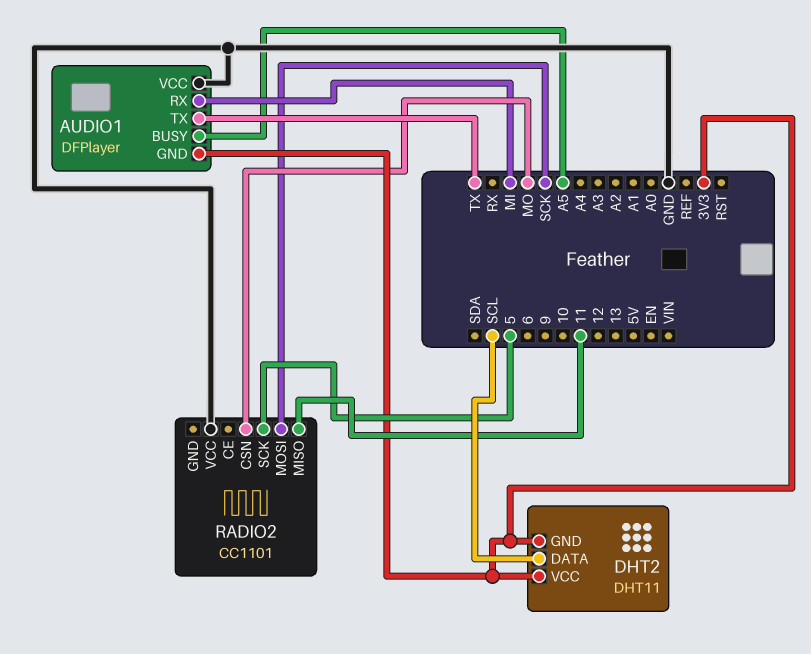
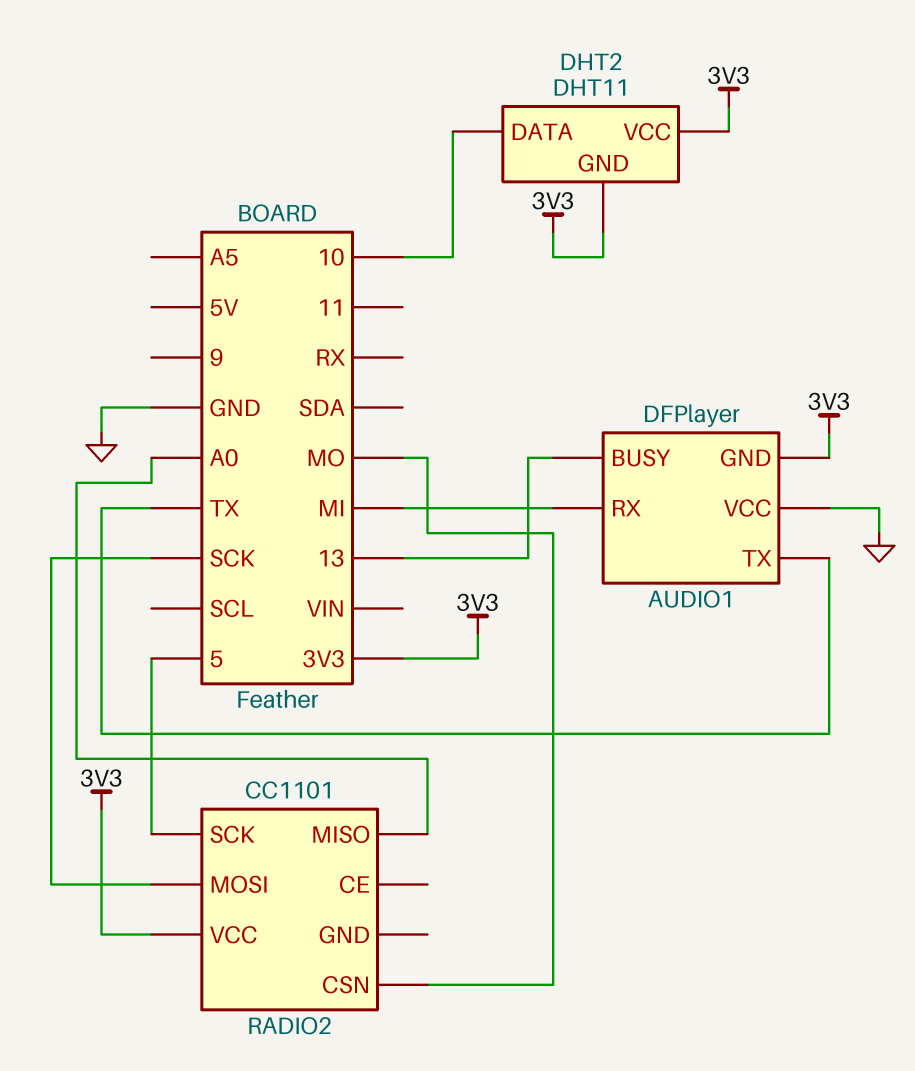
AUDIO1 pin BUSY: A5 -> 13
DHT2 pin DATA: SCL -> 10
RADIO2 pin MISO: 11 -> A0
RADIO2 pin VCC: GND -> 3V3

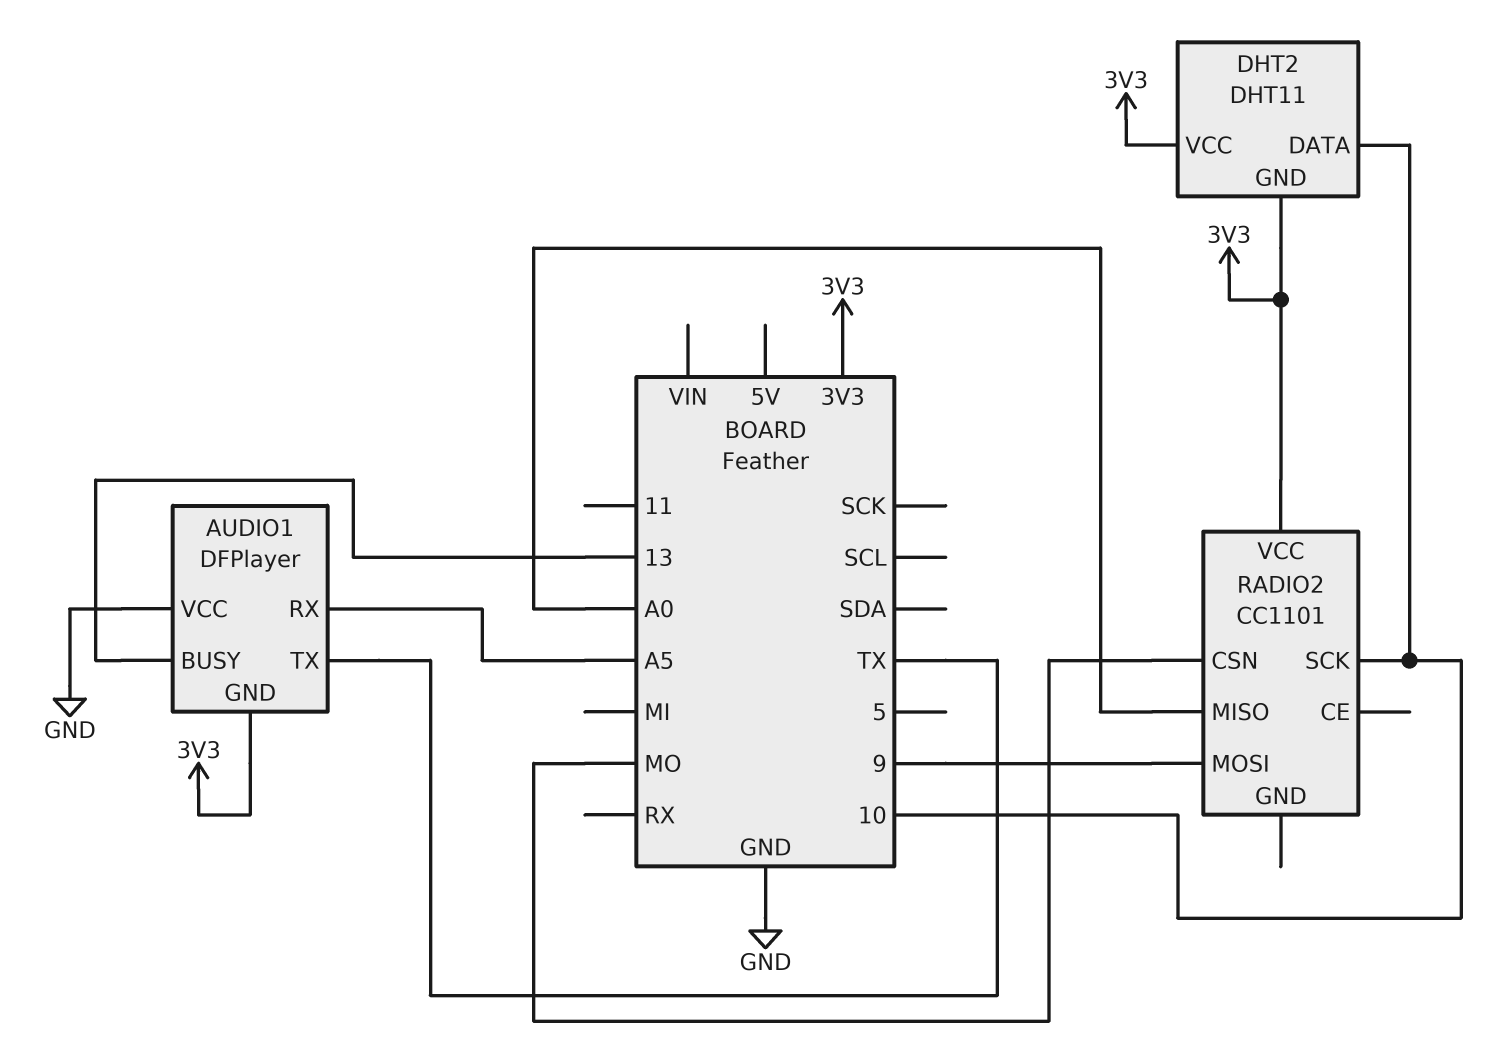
AUDIO1 pin RX: MI -> A5
RADIO2 pin MOSI: SCK -> 9
RADIO2 pin SCK: 5 -> 10

